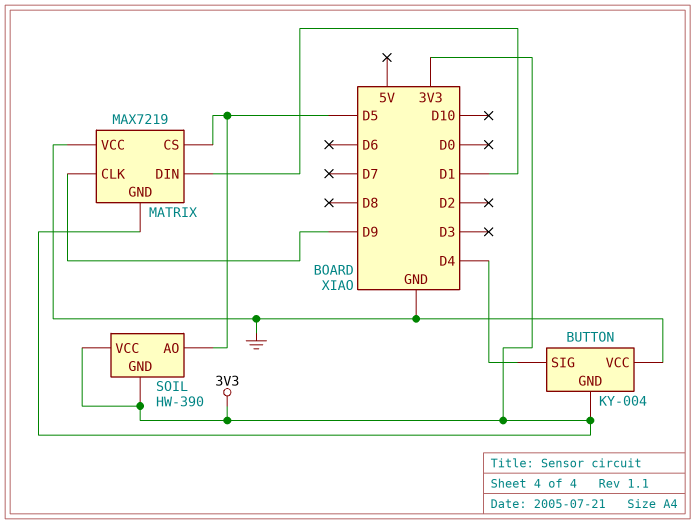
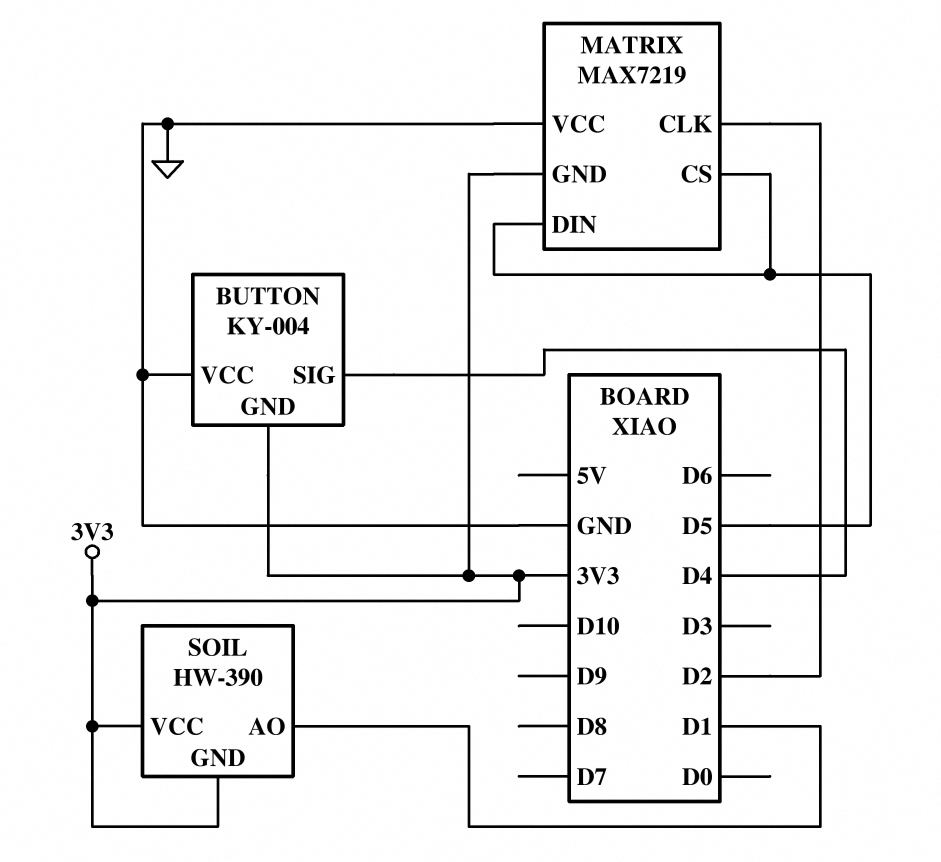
MATRIX pin CLK: D9 -> D2
MATRIX pin DIN: D1 -> D5
SOIL pin AO: D5 -> D1

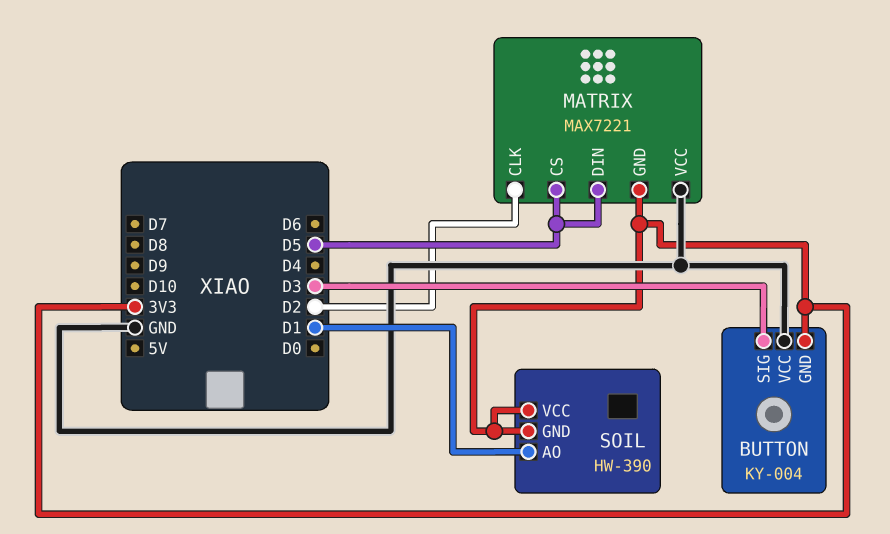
BUTTON pin SIG: D4 -> D3
MATRIX: MAX7219 -> MAX7221

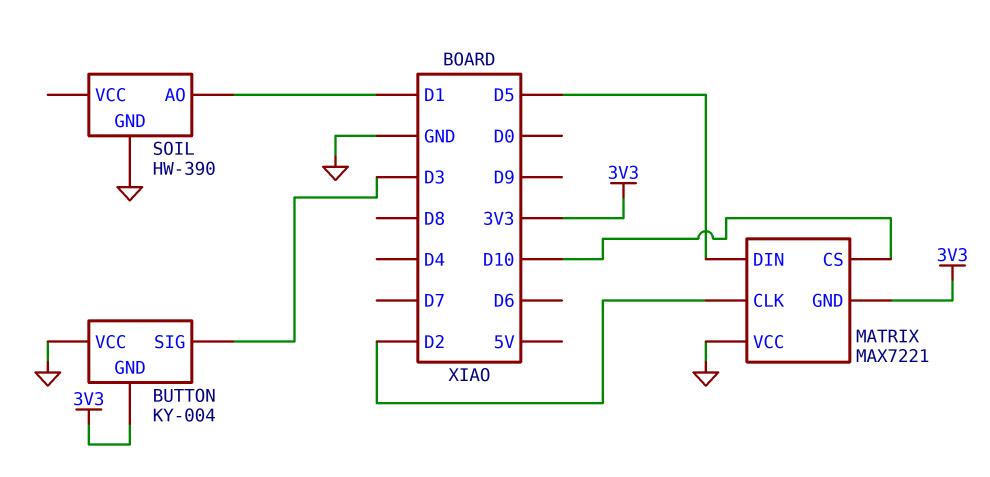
MATRIX pin CS: D5 -> D10
SOIL pin GND: 3V3 -> GND
SOIL pin VCC: 3V3 -> none

